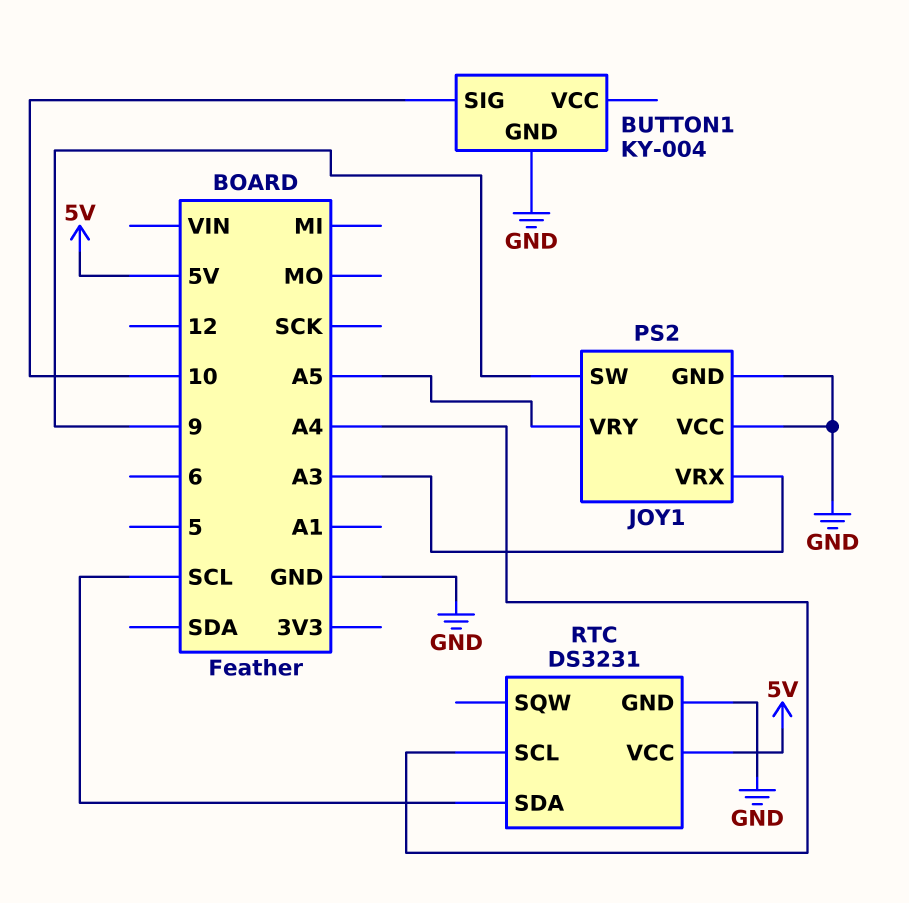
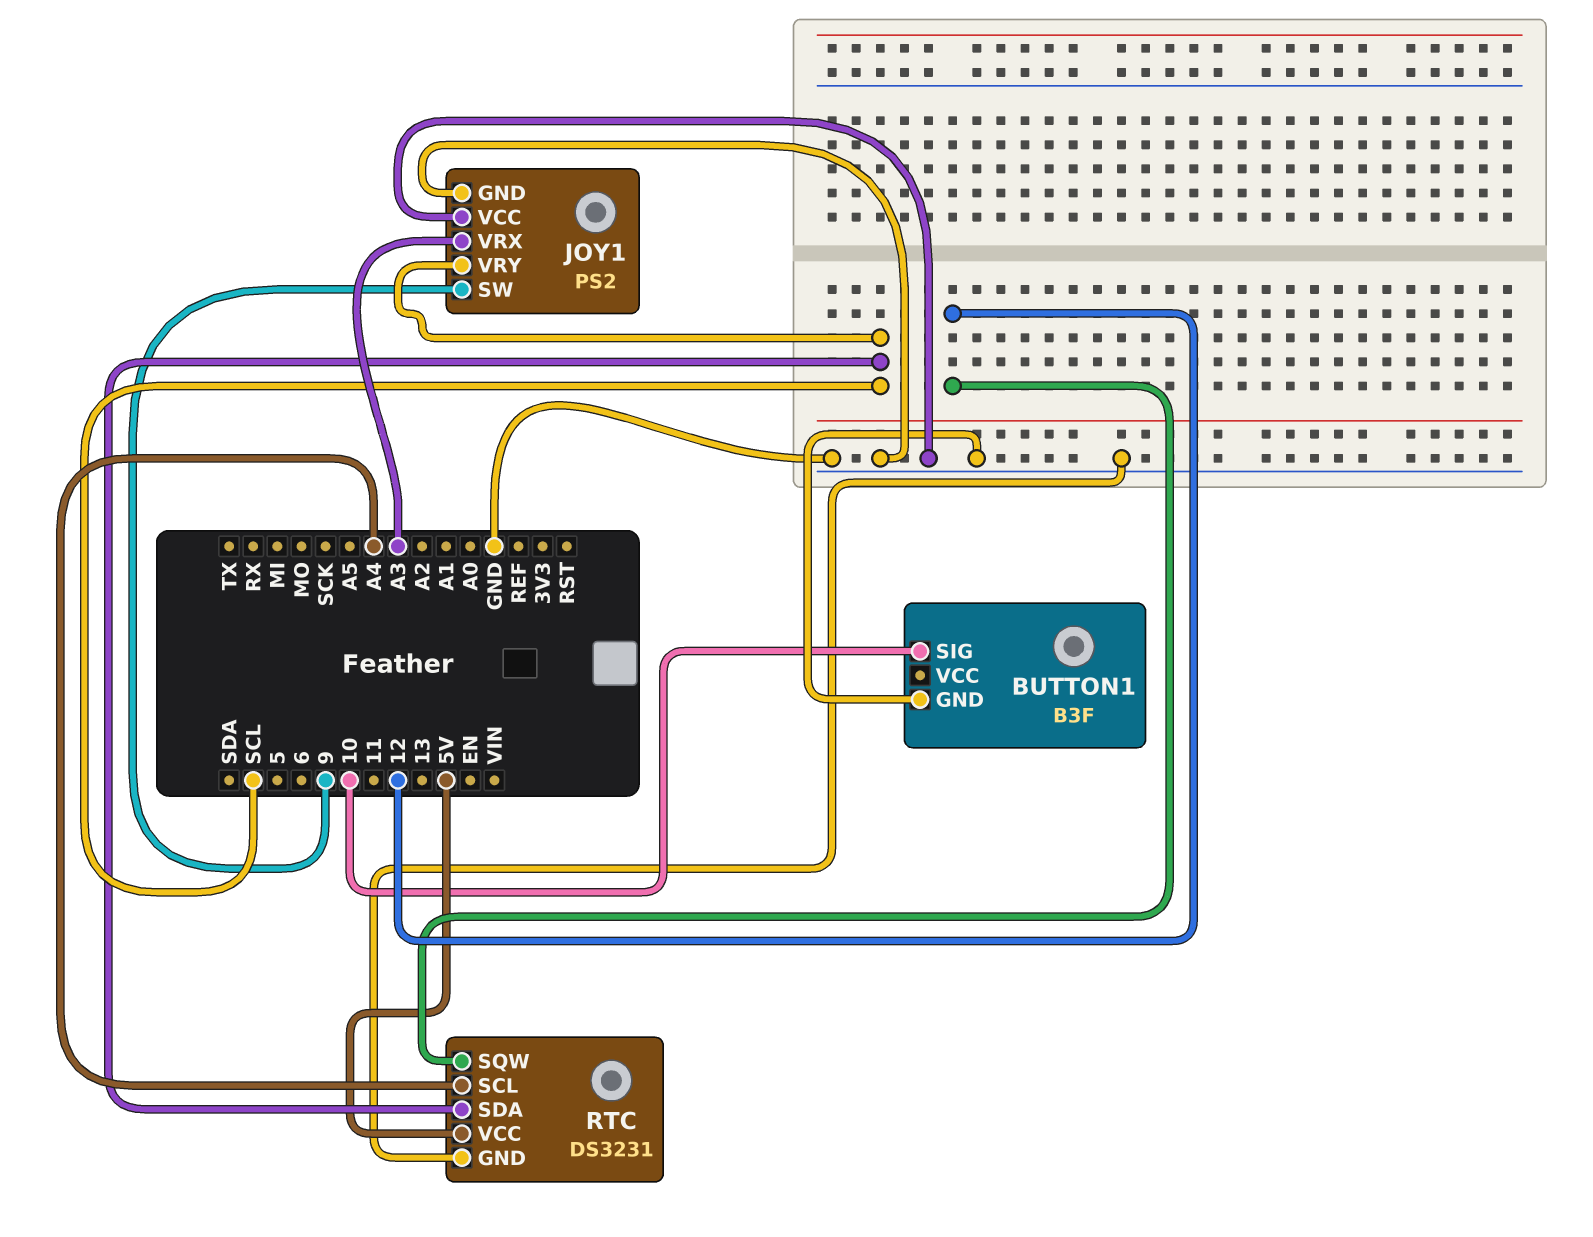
BUTTON1: KY-004 -> B3F
JOY1 pin VRY: A5 -> SCL
RTC pin SQW: none -> 12

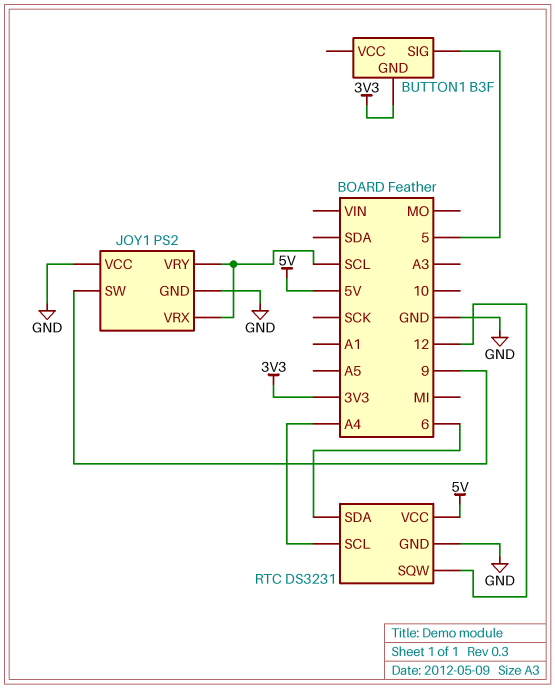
BUTTON1 pin GND: GND -> 3V3
BUTTON1 pin SIG: 10 -> 5
JOY1 pin VRX: A3 -> SCL
RTC pin SDA: SCL -> 6

